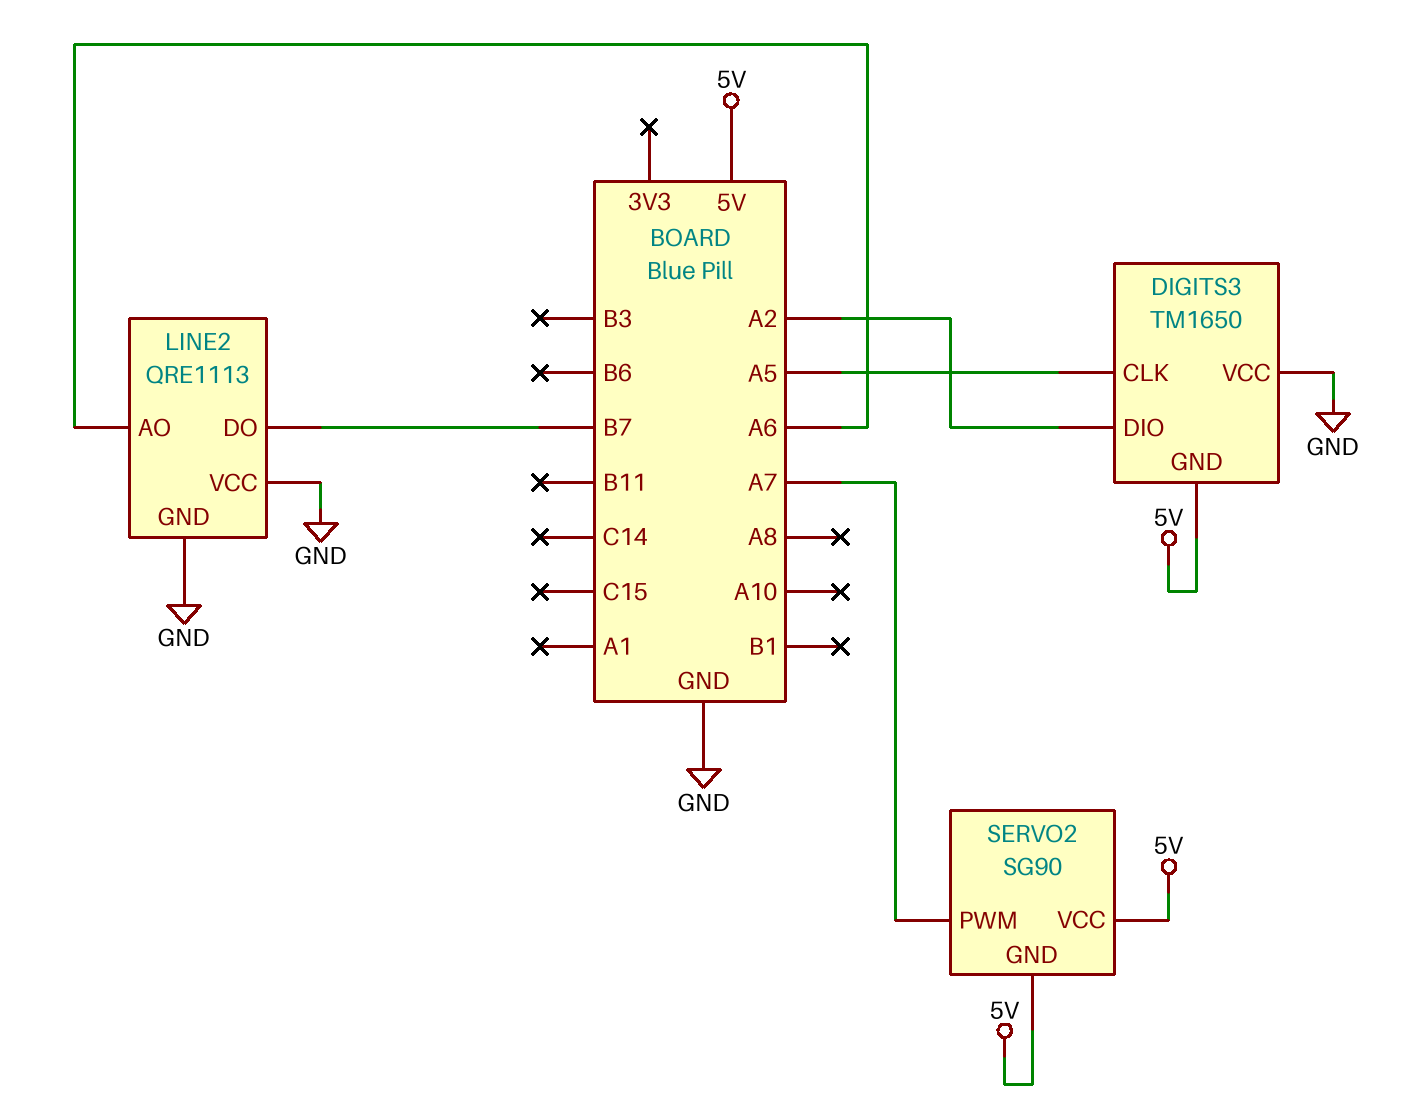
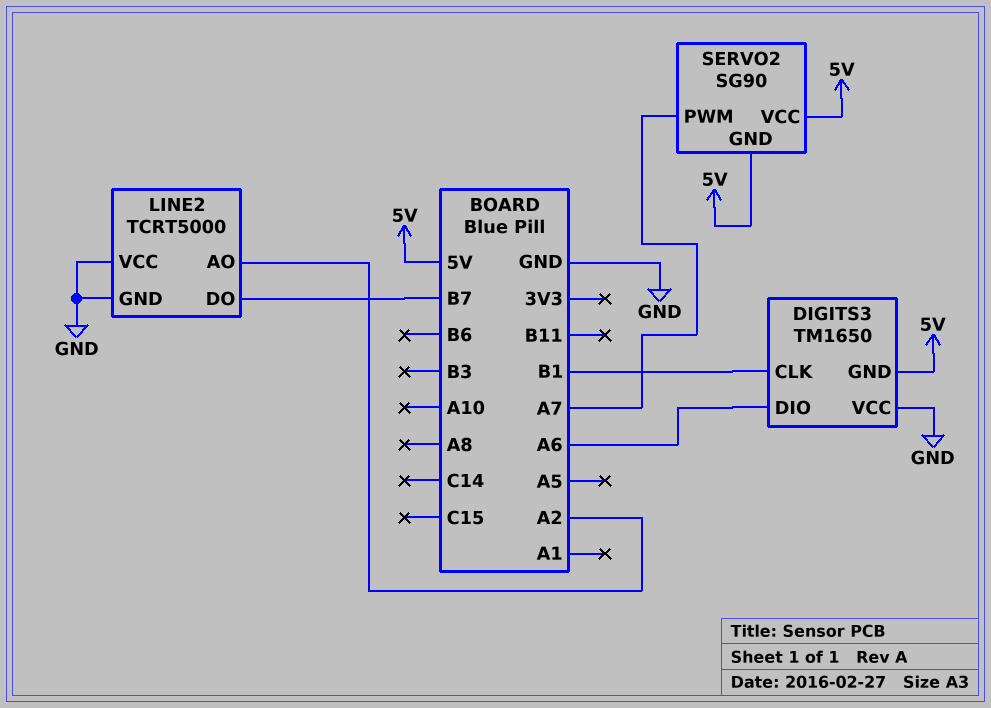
DIGITS3 pin CLK: A5 -> B1
DIGITS3 pin DIO: A2 -> A6
LINE2: QRE1113 -> TCRT5000
LINE2 pin AO: A6 -> A2

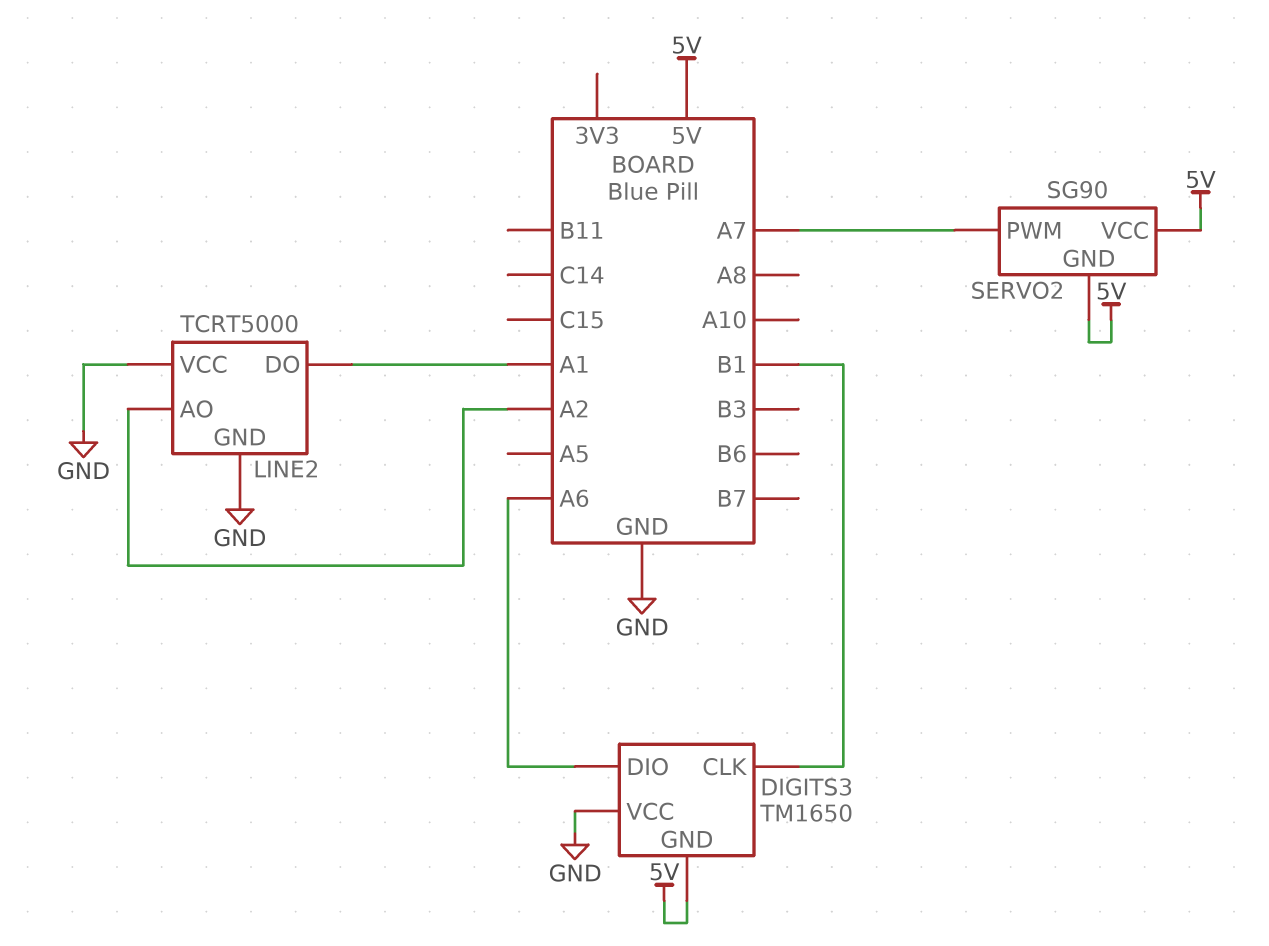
LINE2 pin DO: B7 -> A1

